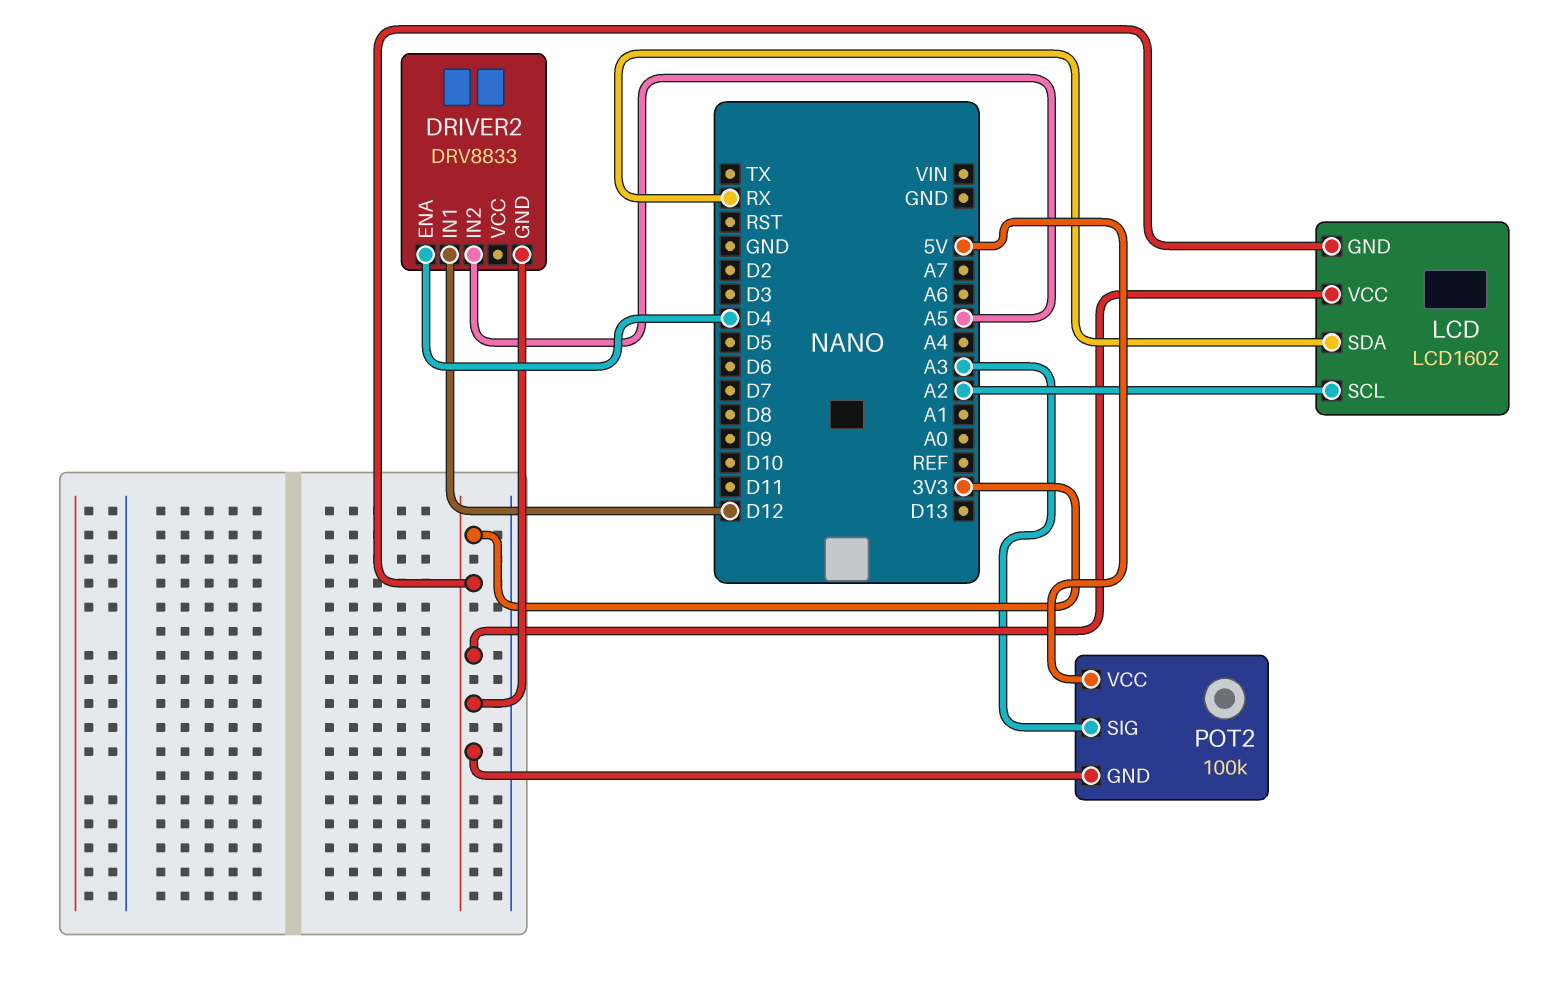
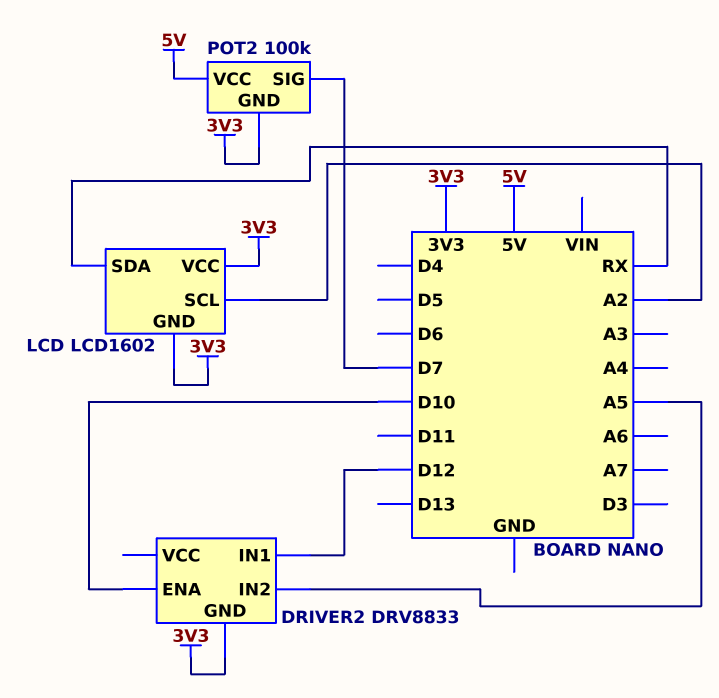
DRIVER2 pin ENA: D4 -> D10
POT2 pin SIG: A3 -> D7

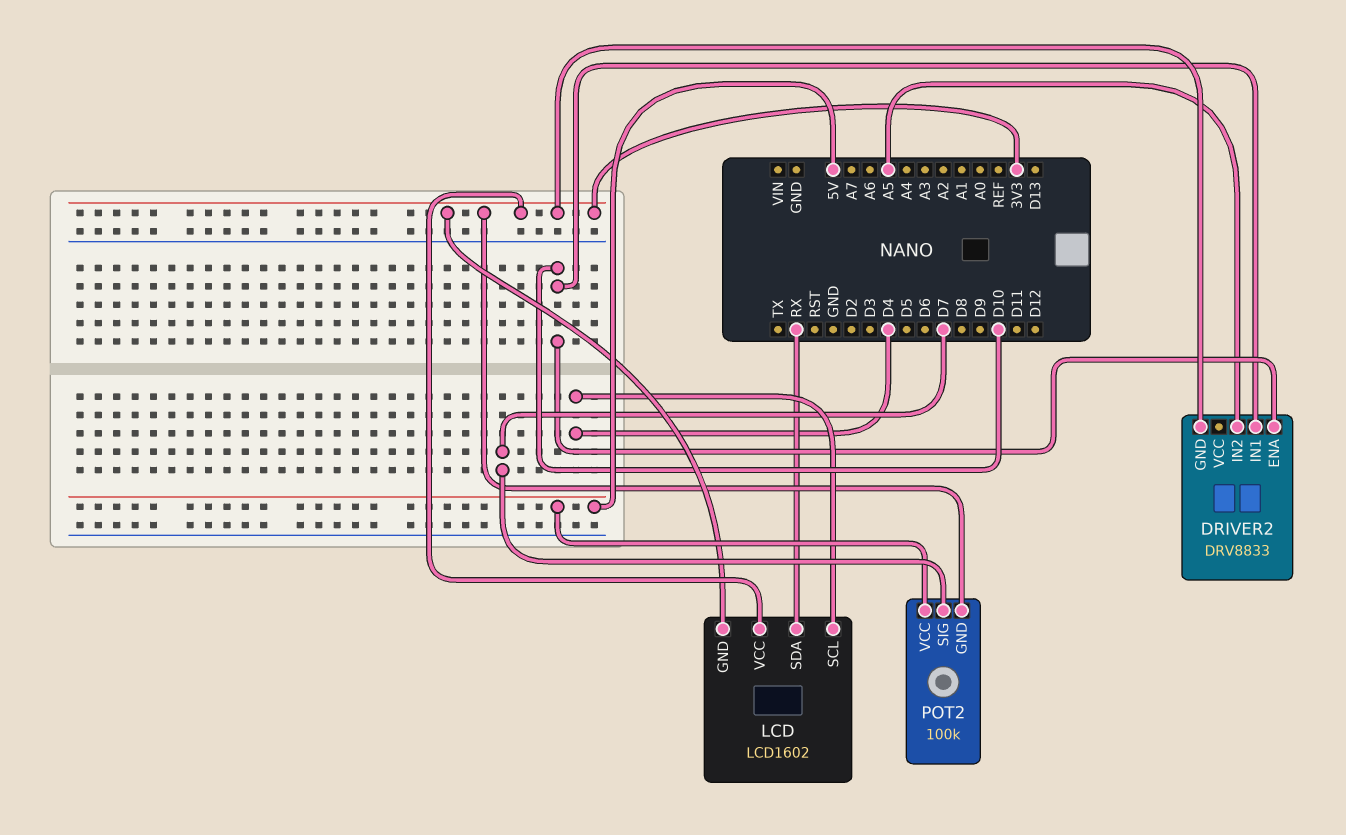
DRIVER2 pin IN1: D12 -> D10
LCD pin SCL: A2 -> D4

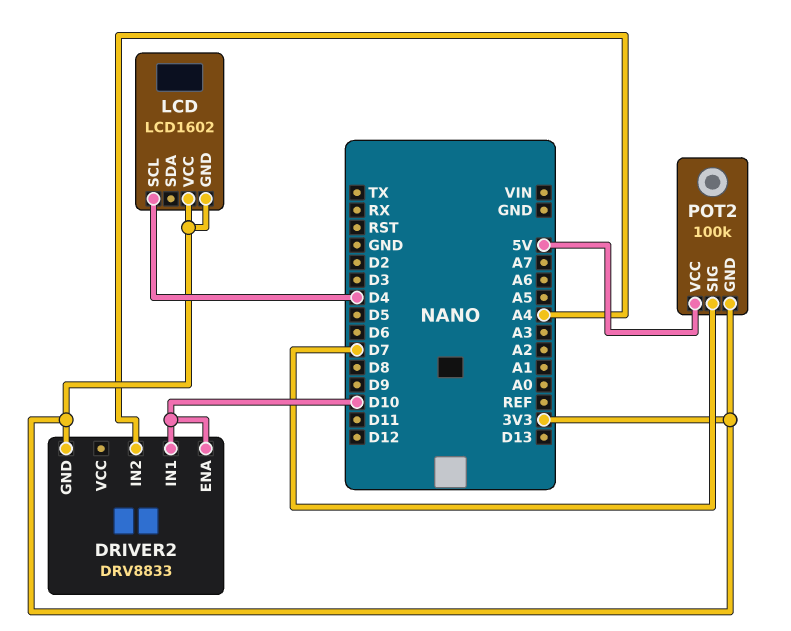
DRIVER2 pin IN2: A5 -> A4
LCD pin SDA: RX -> none

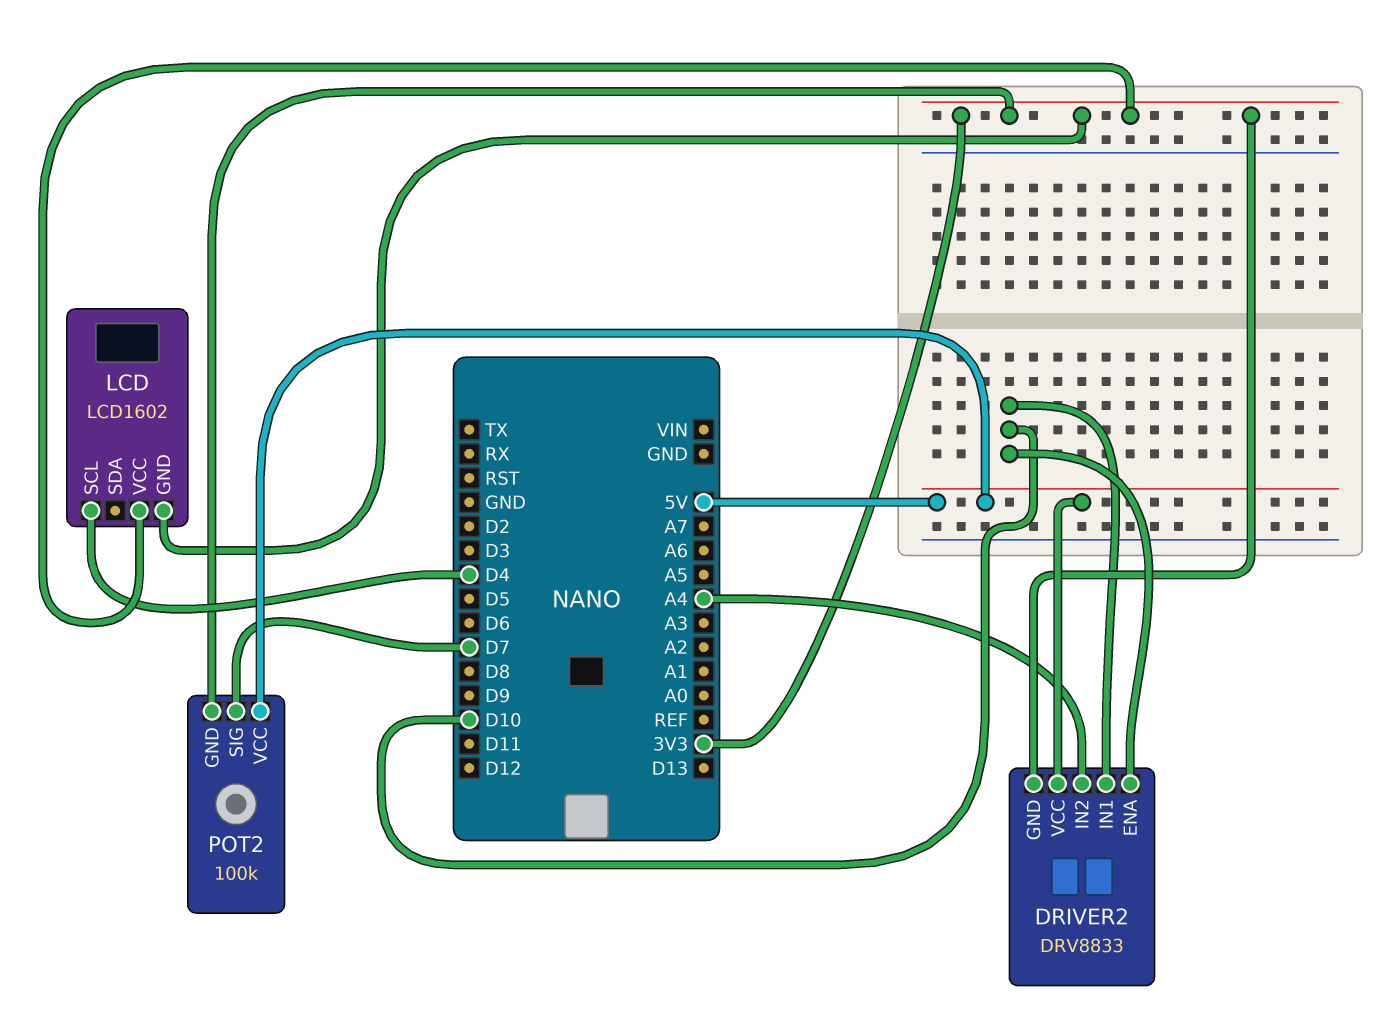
DRIVER2 pin VCC: none -> 5V

